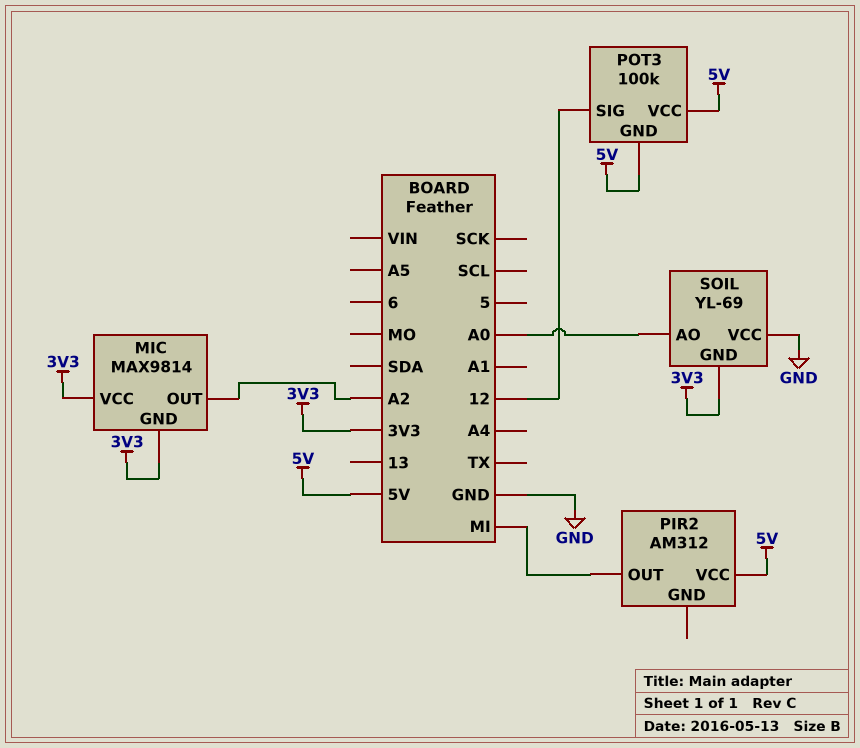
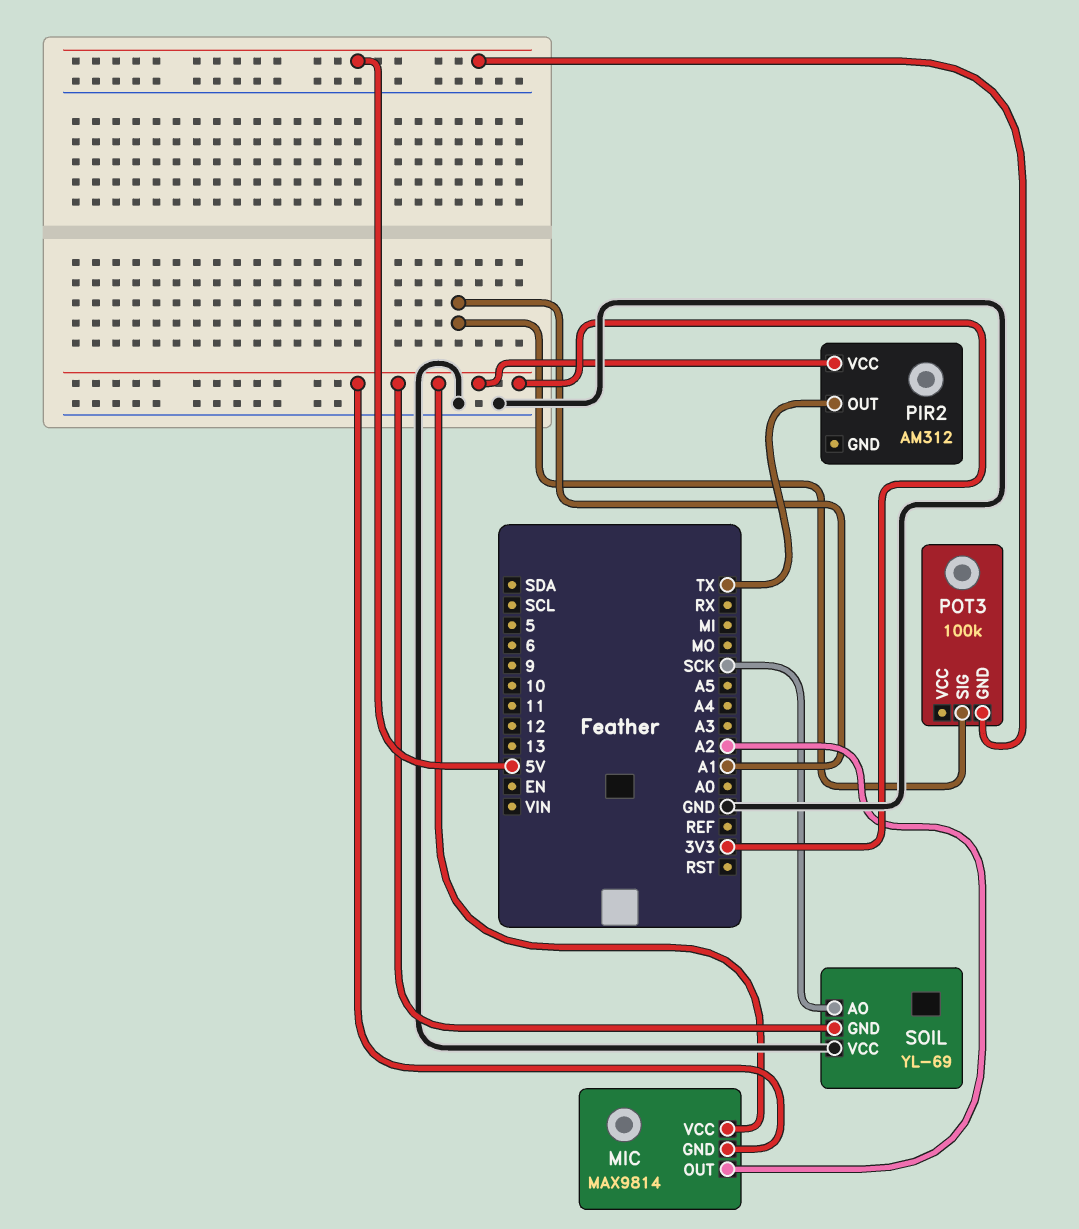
PIR2 pin OUT: MI -> TX
PIR2 pin VCC: 5V -> 3V3
POT3 pin SIG: 12 -> A1
POT3 pin VCC: 5V -> none
SOIL pin AO: A0 -> SCK

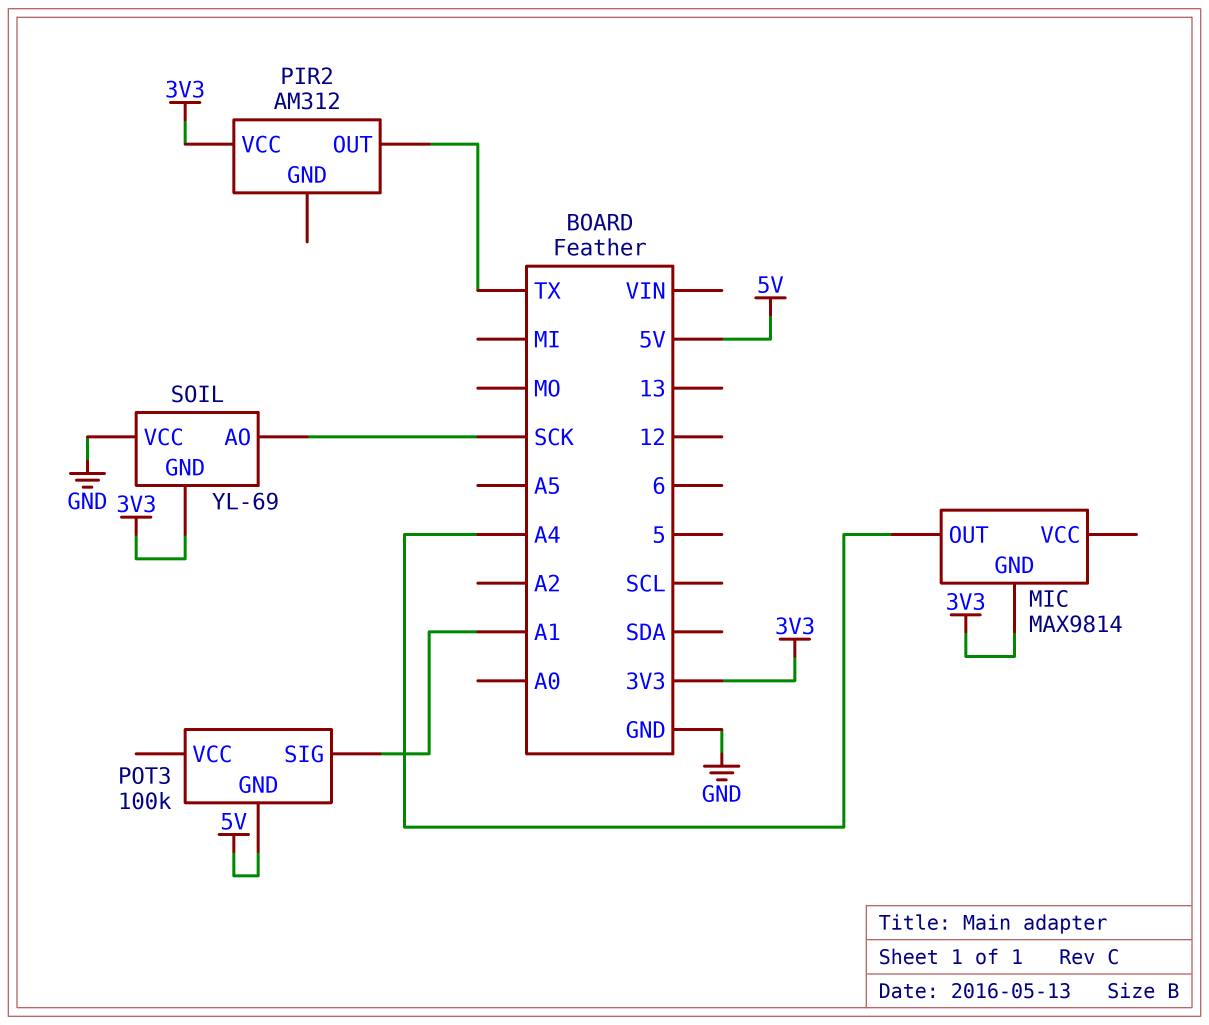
MIC pin OUT: A2 -> A4
MIC pin VCC: 3V3 -> none

